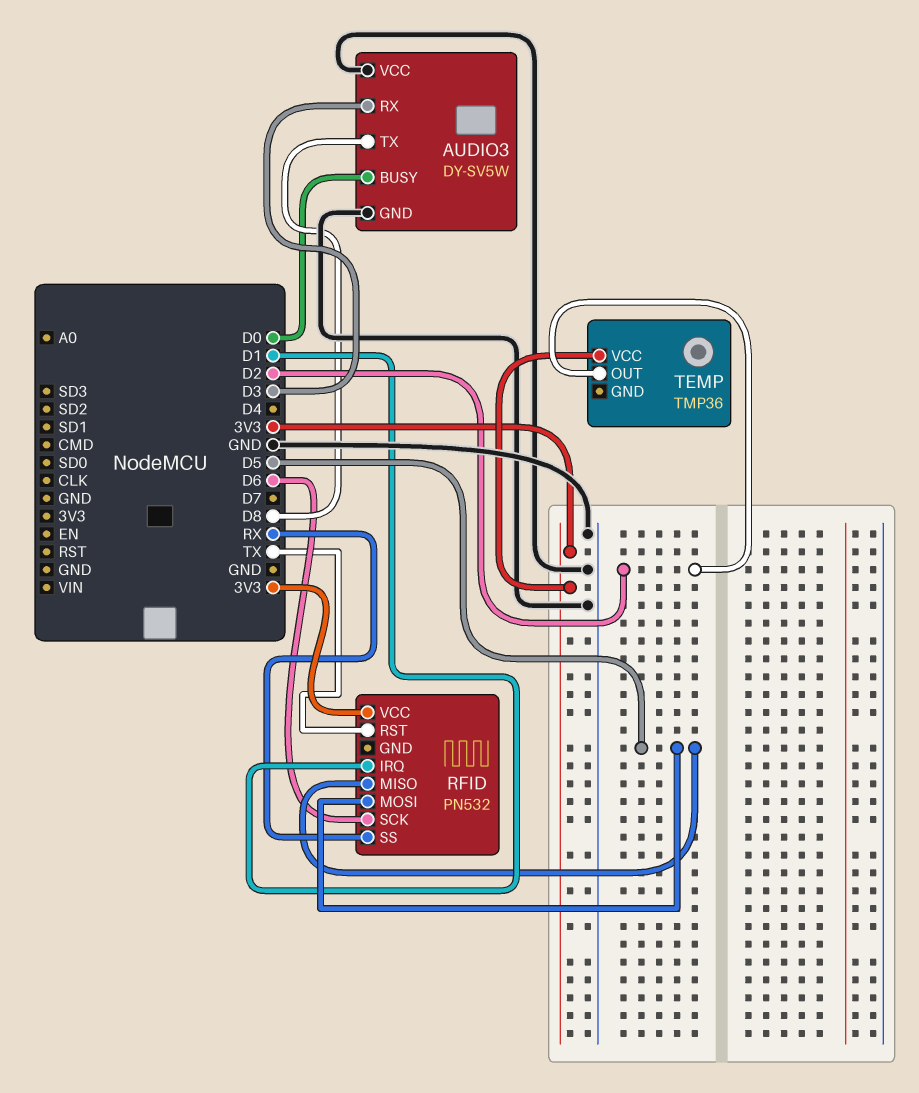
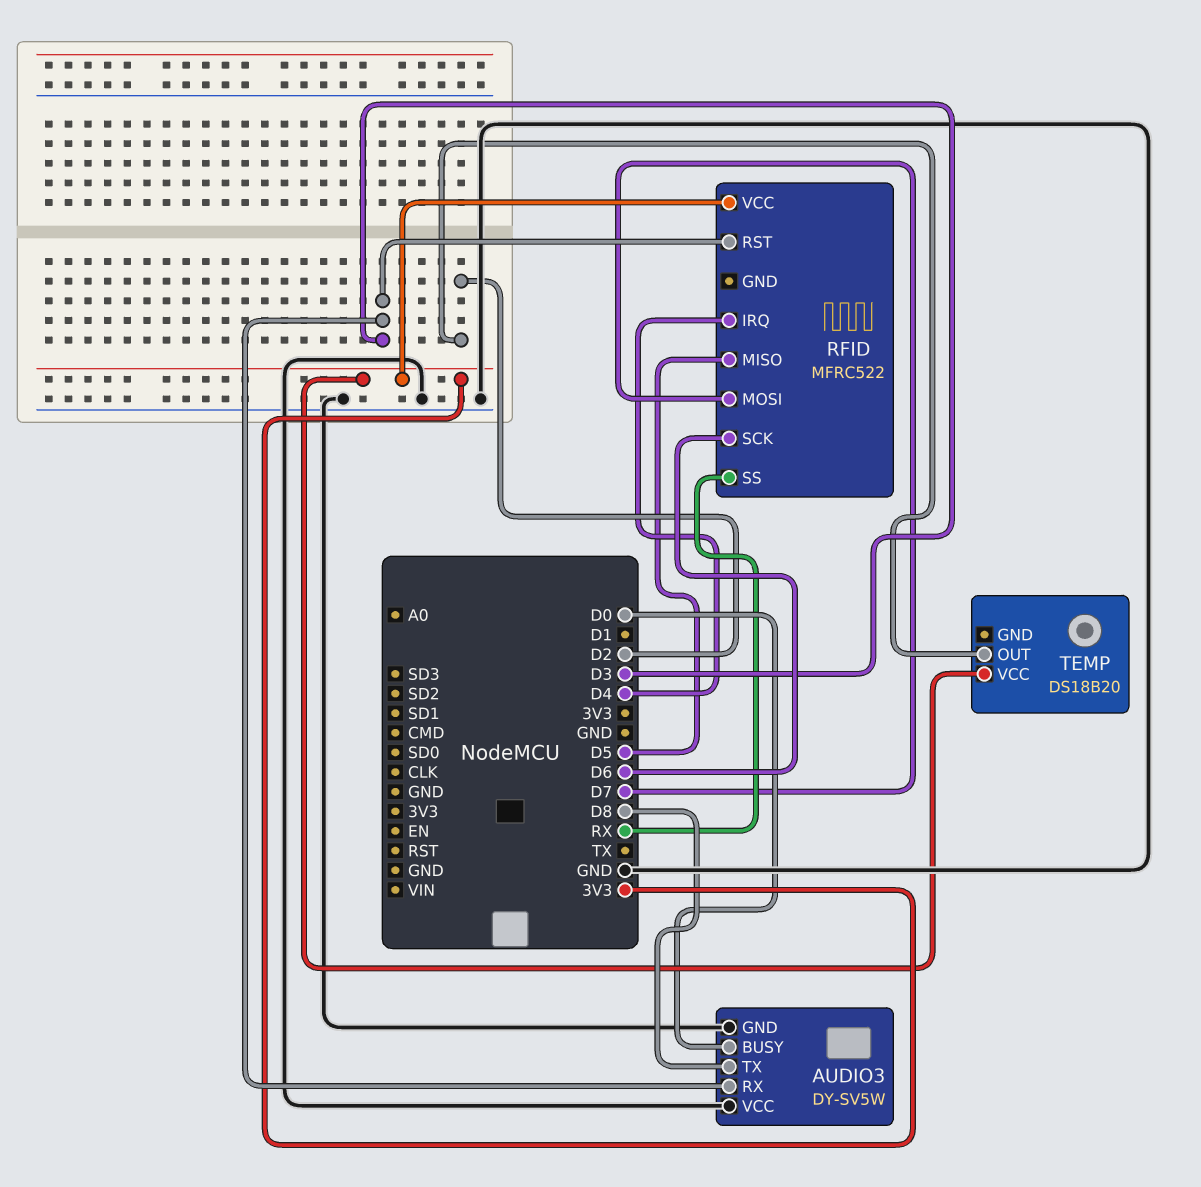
RFID: PN532 -> MFRC522
RFID pin IRQ: D1 -> D4
RFID pin MOSI: D5 -> D7
RFID pin RST: TX -> D3
TEMP: TMP36 -> DS18B20

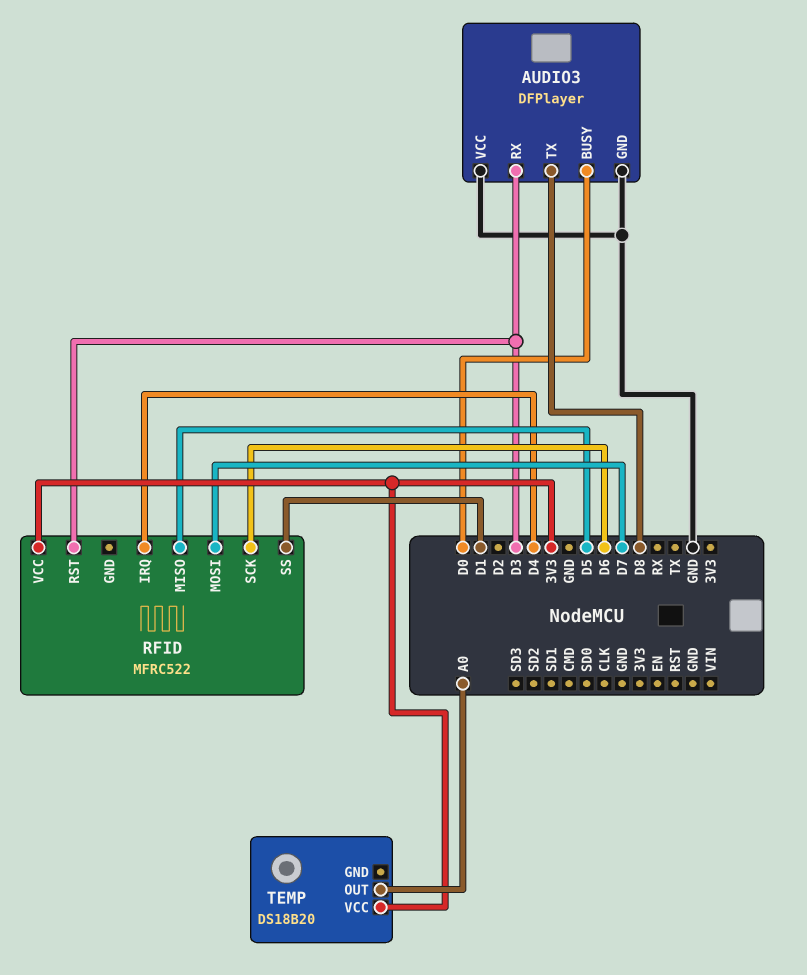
AUDIO3: DY-SV5W -> DFPlayer
RFID pin SS: RX -> D1
TEMP pin OUT: D2 -> A0

